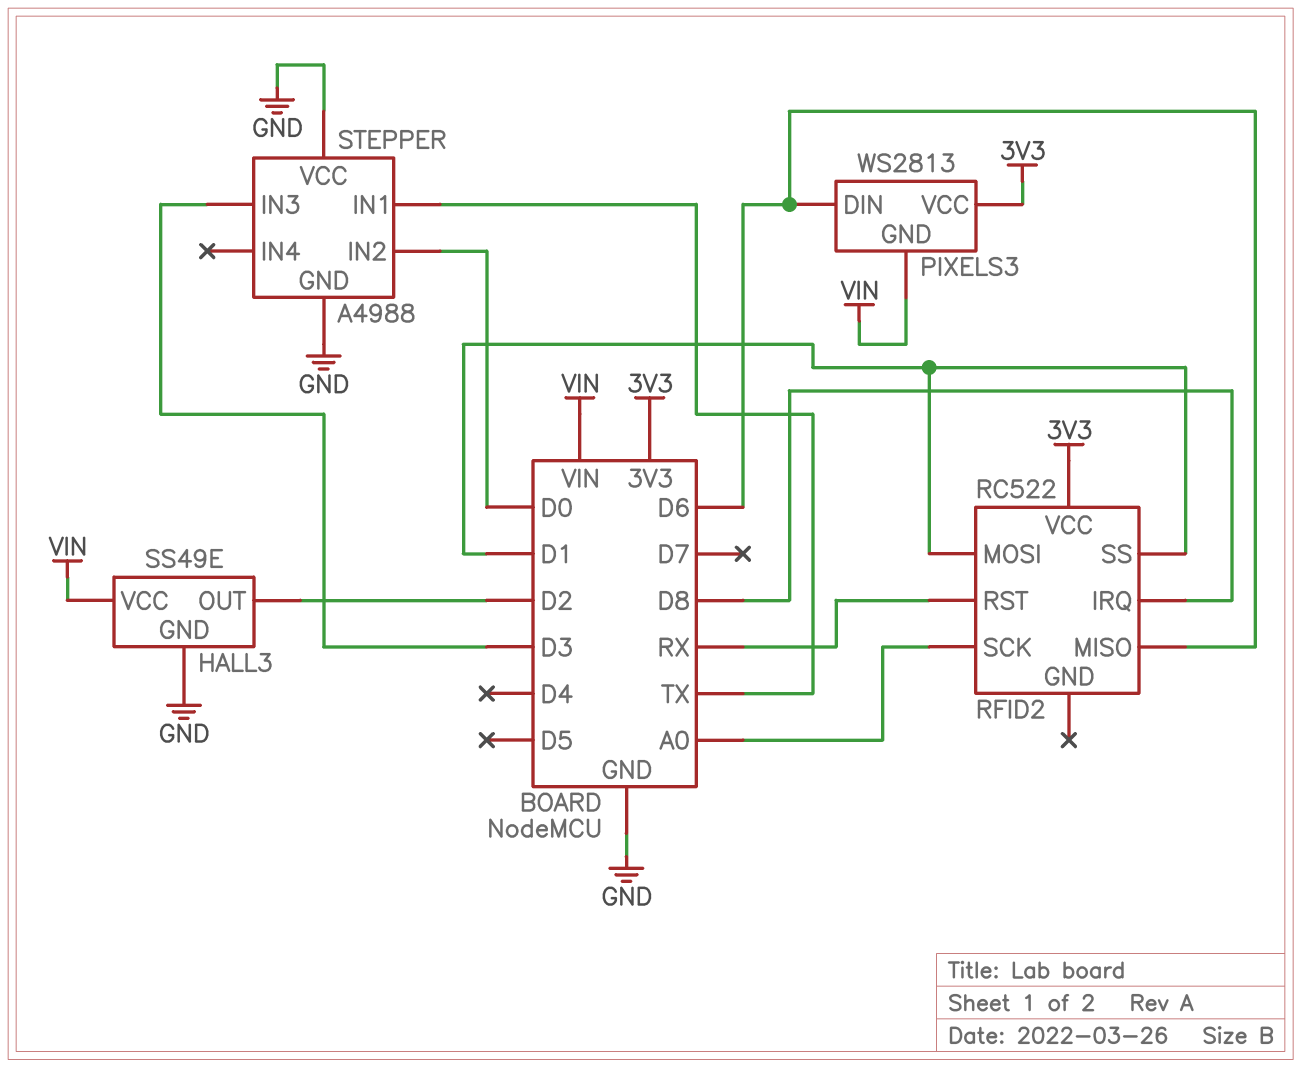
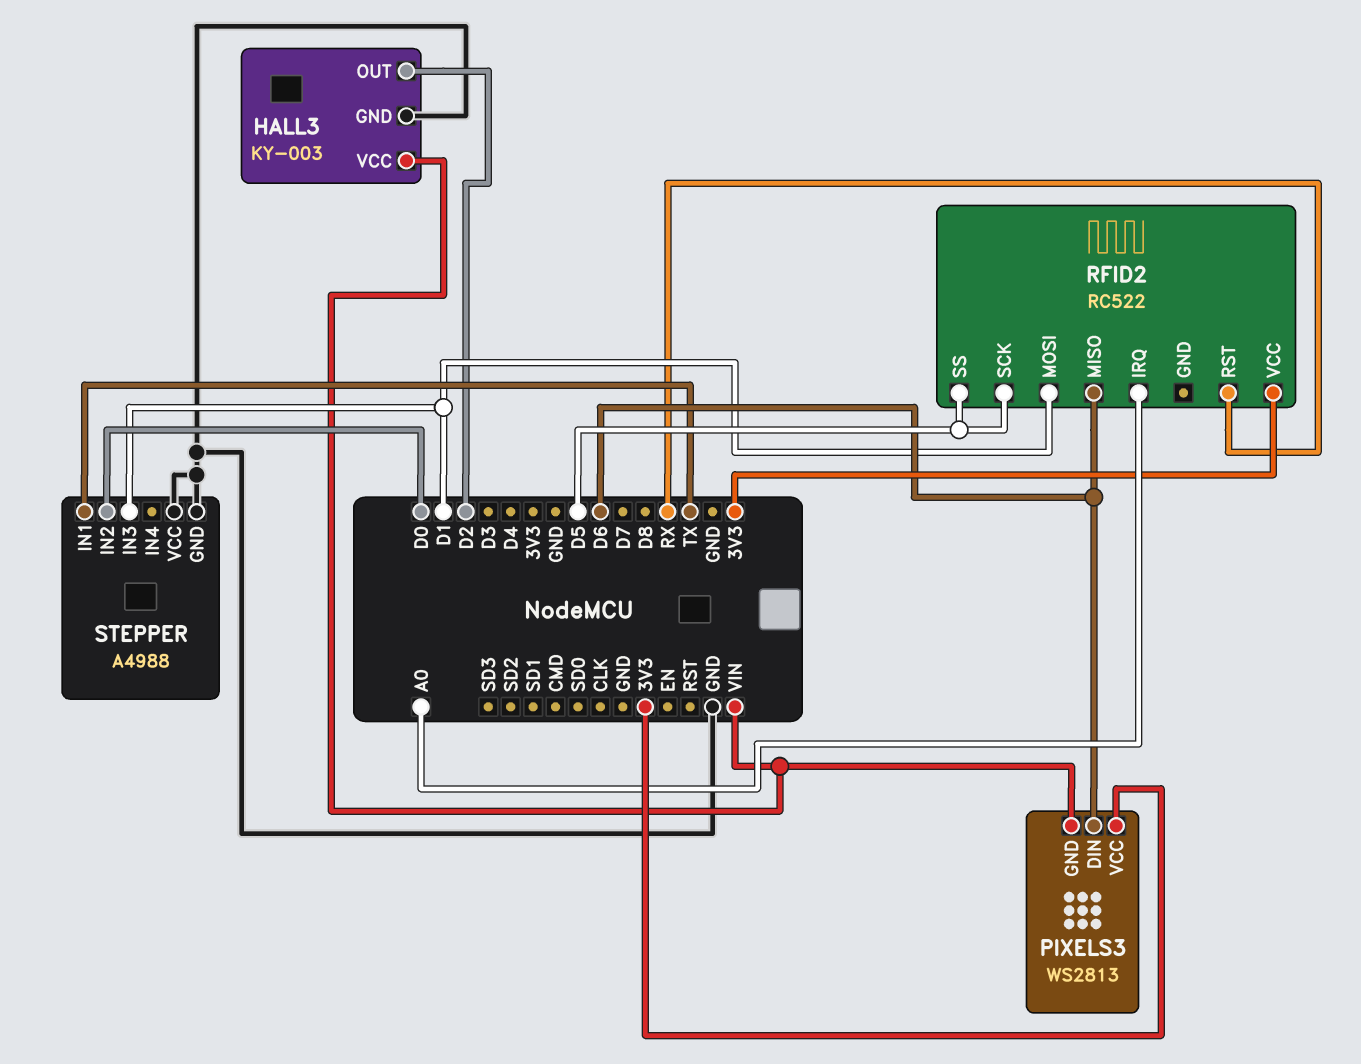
HALL3: SS49E -> KY-003
RFID2 pin IRQ: D8 -> A0
RFID2 pin SCK: A0 -> D5
RFID2 pin SS: D1 -> D5
STEPPER pin IN3: D3 -> D1

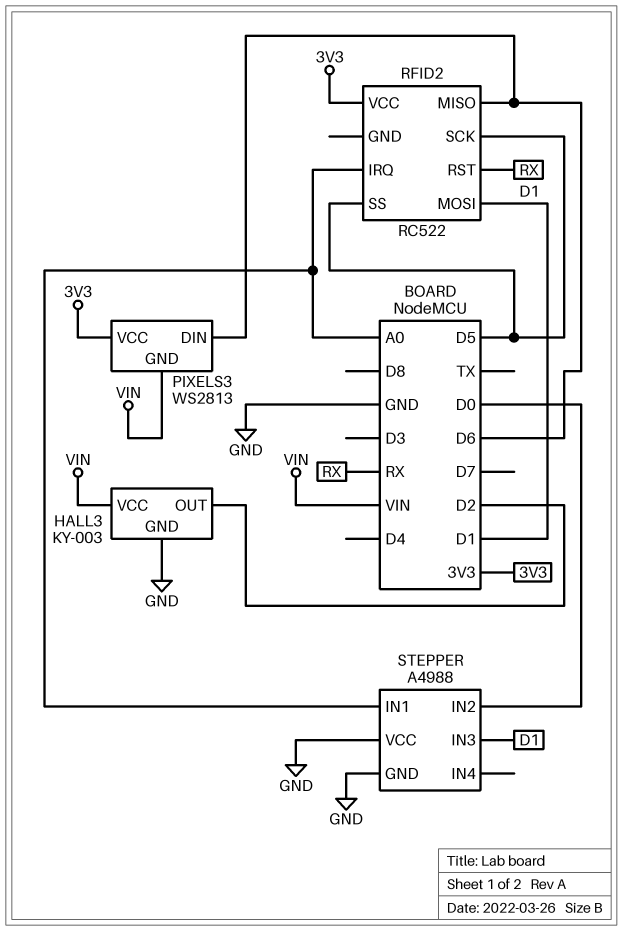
STEPPER pin IN1: TX -> A0

